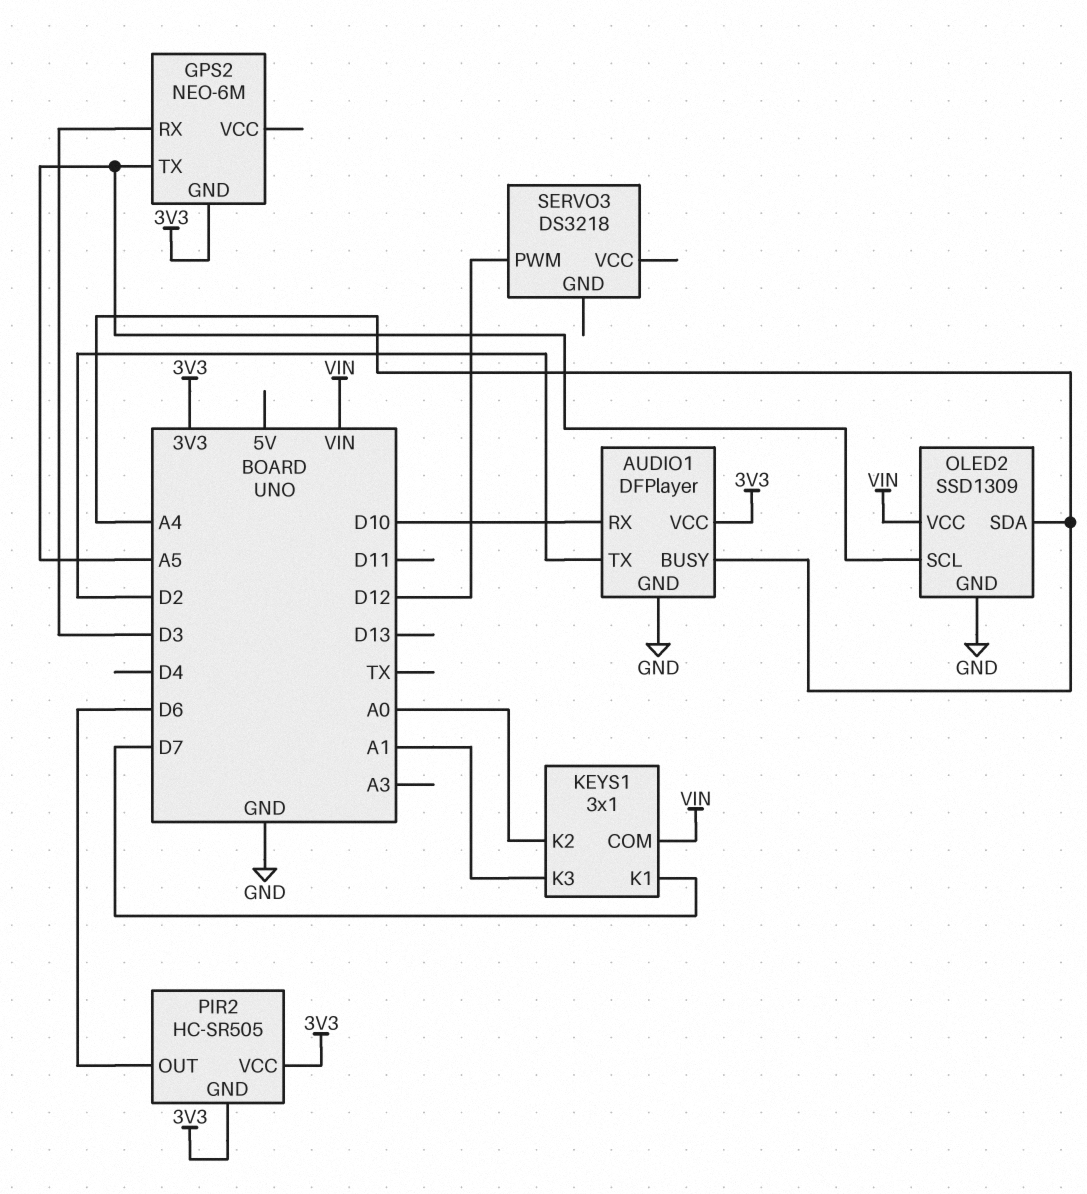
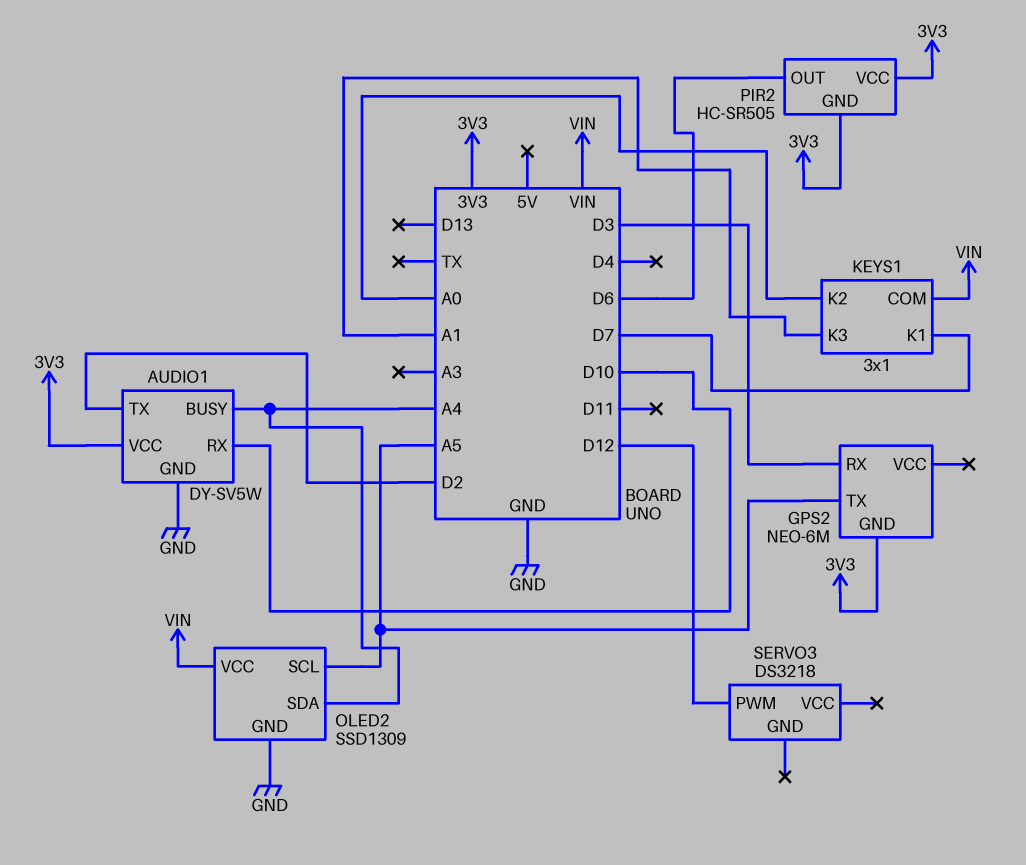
AUDIO1: DFPlayer -> DY-SV5W

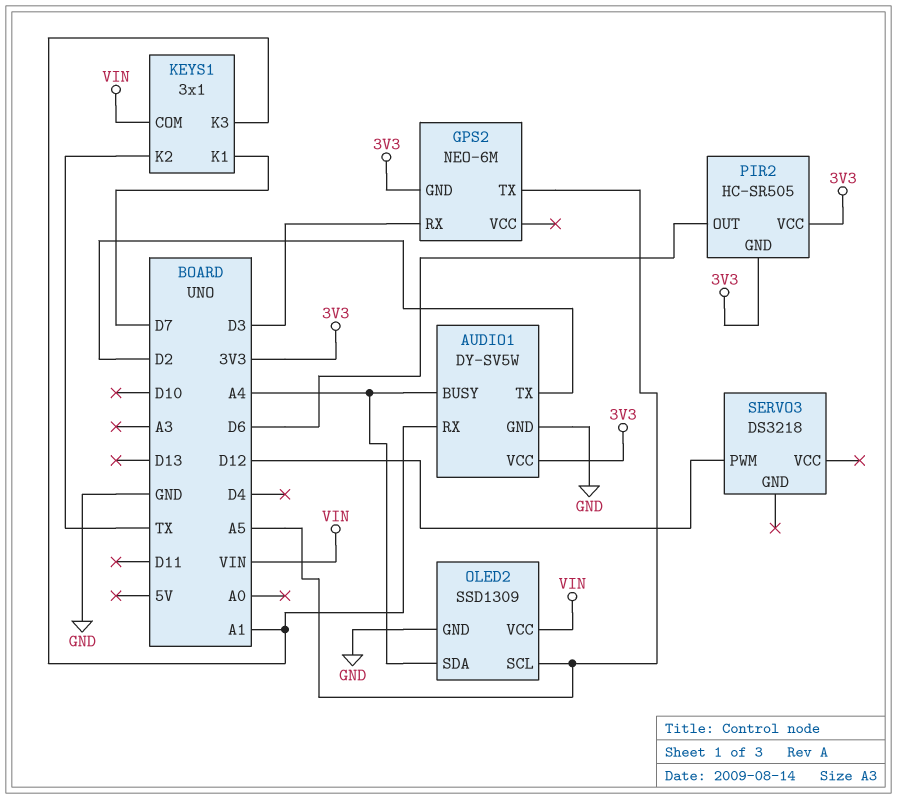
AUDIO1 pin RX: D10 -> A1
KEYS1 pin K2: A0 -> TX

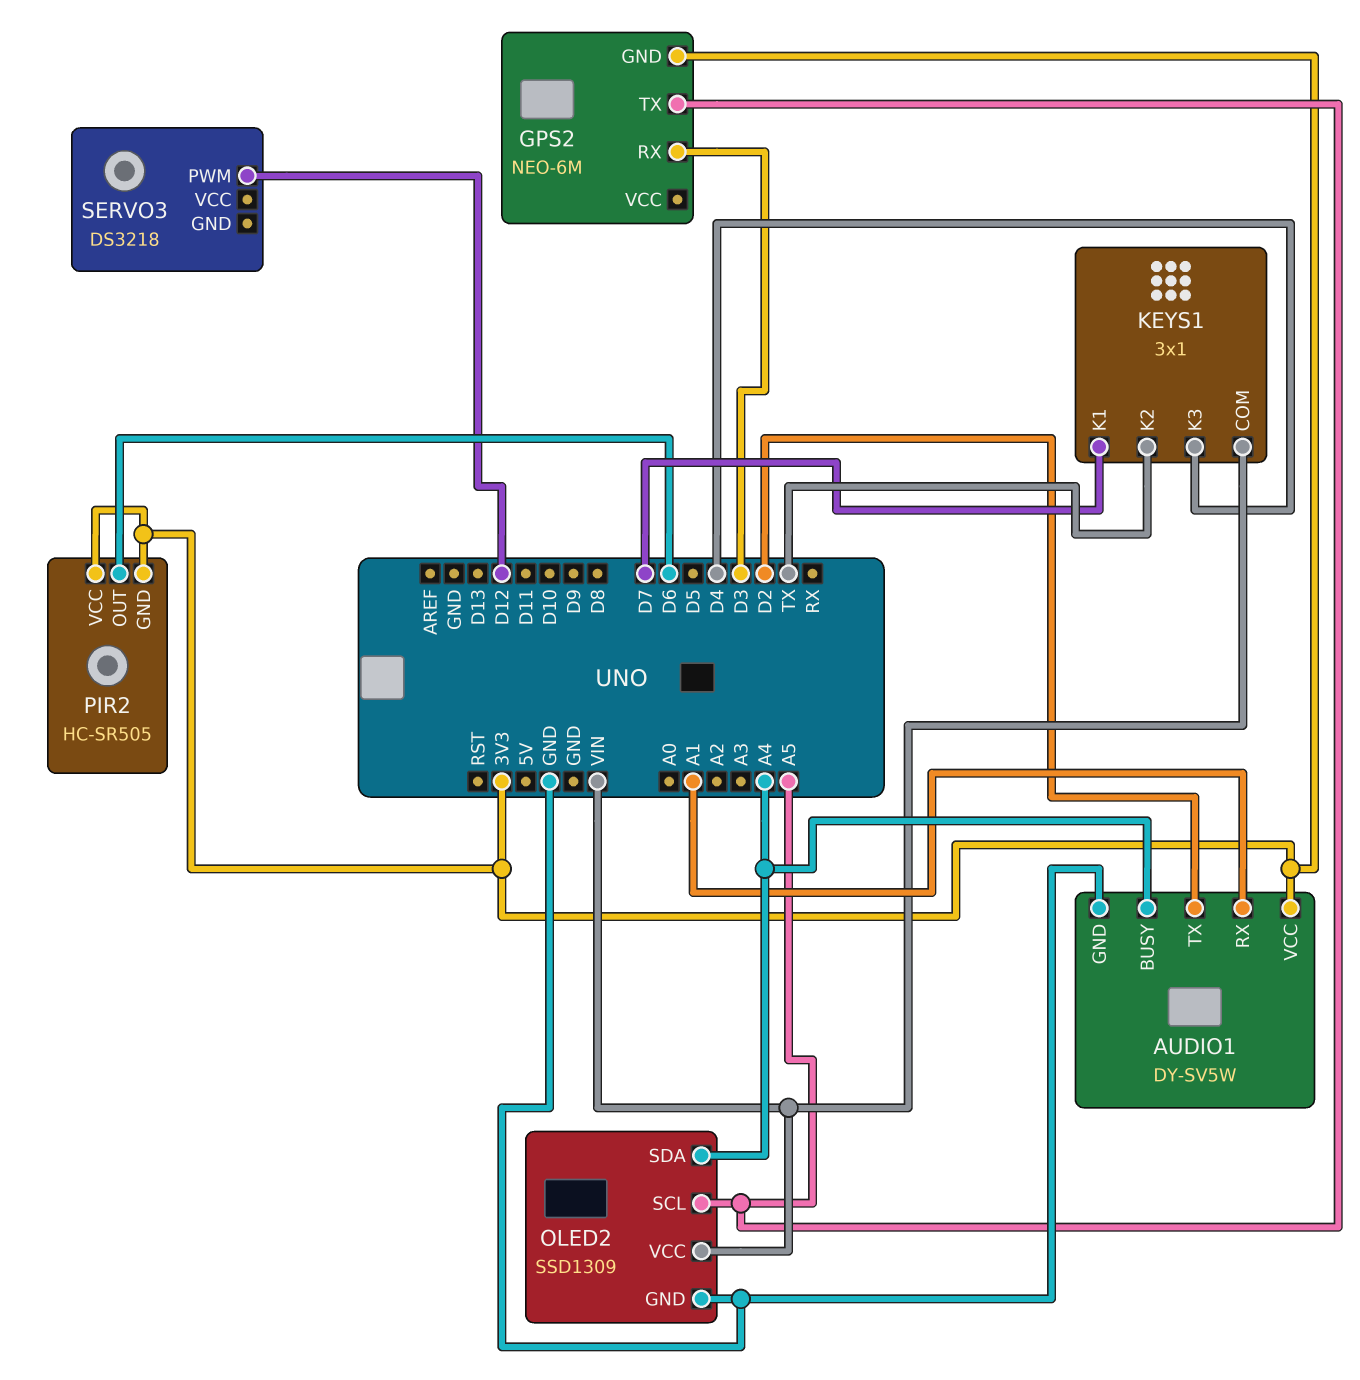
KEYS1 pin K3: A1 -> D4

